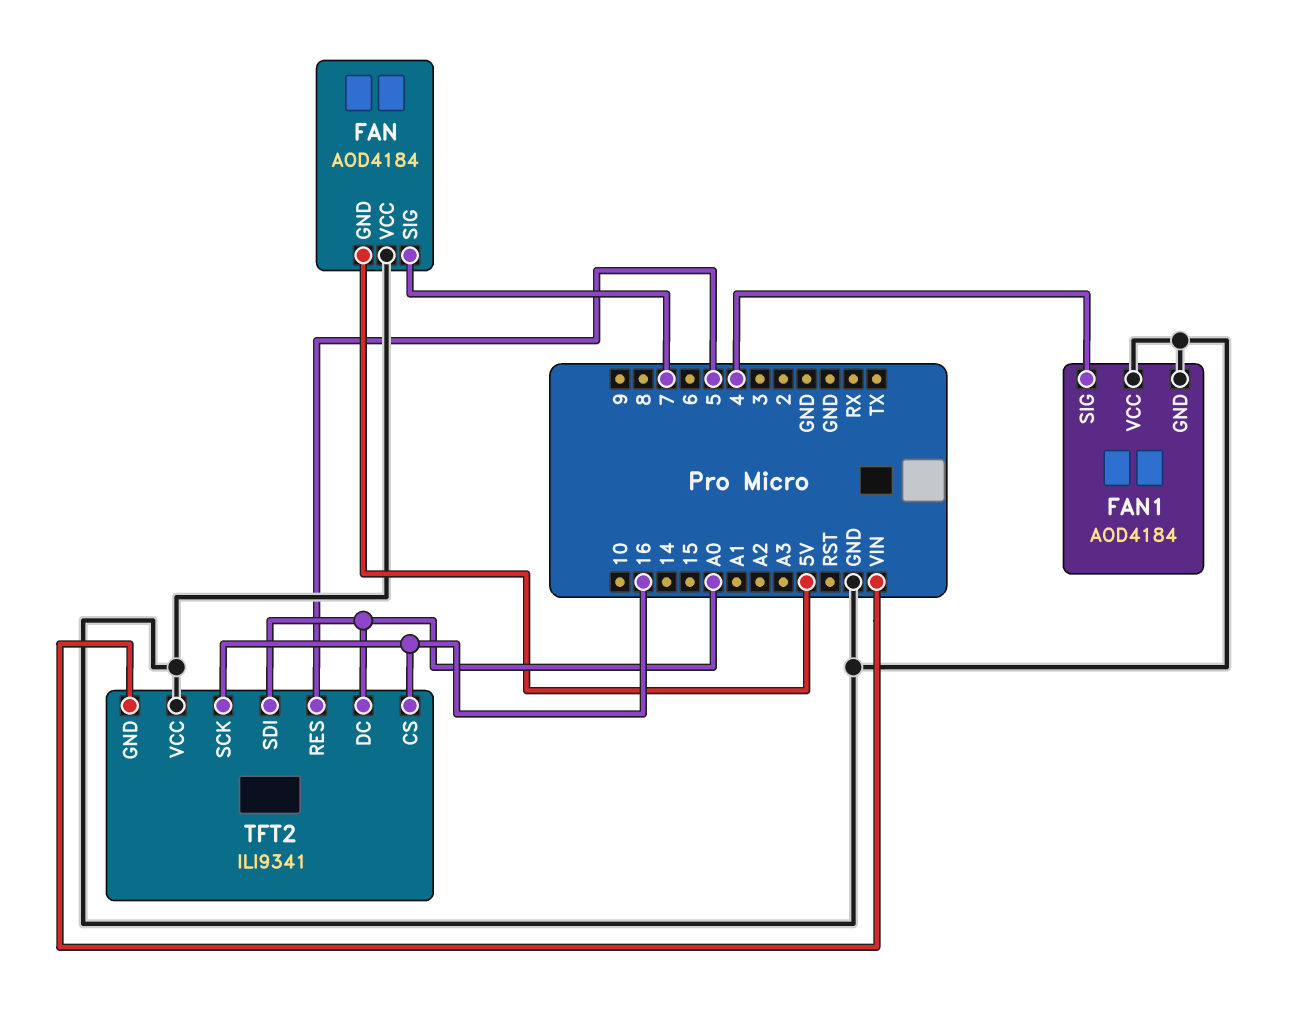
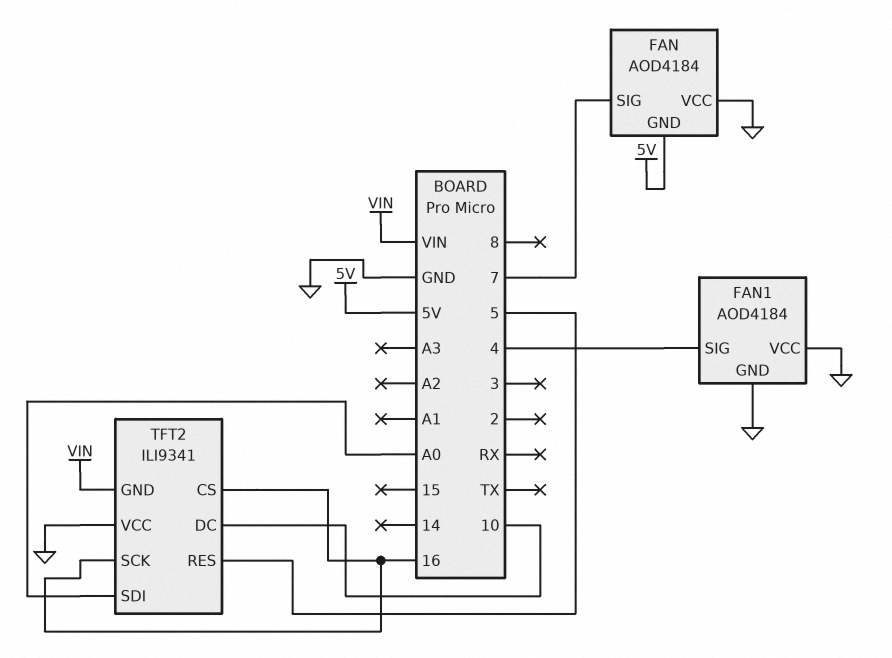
TFT2 pin DC: A0 -> 10

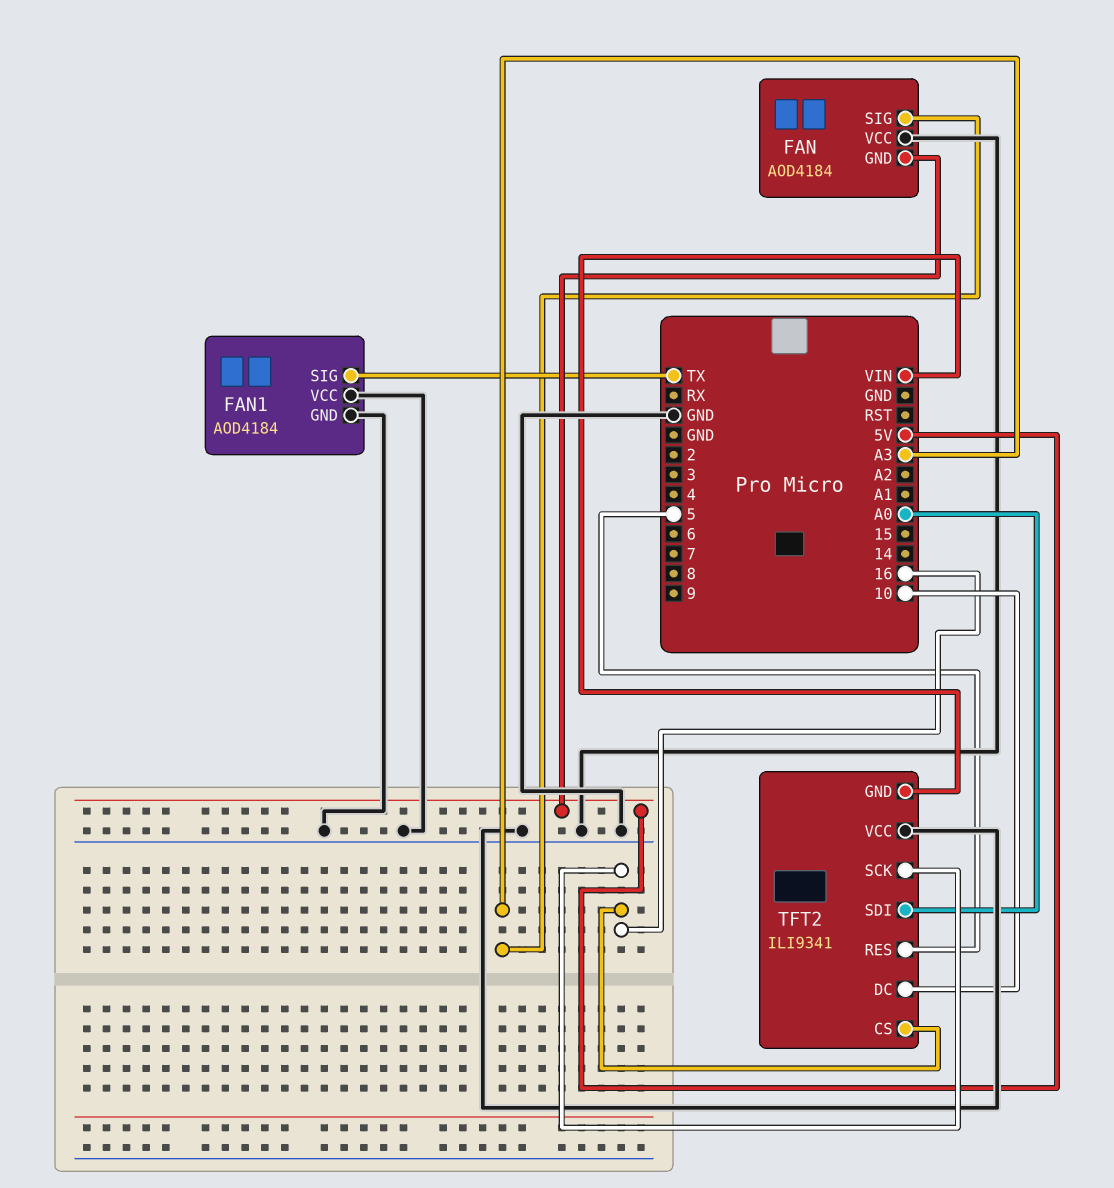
FAN pin SIG: 7 -> A3
FAN1 pin SIG: 4 -> TX

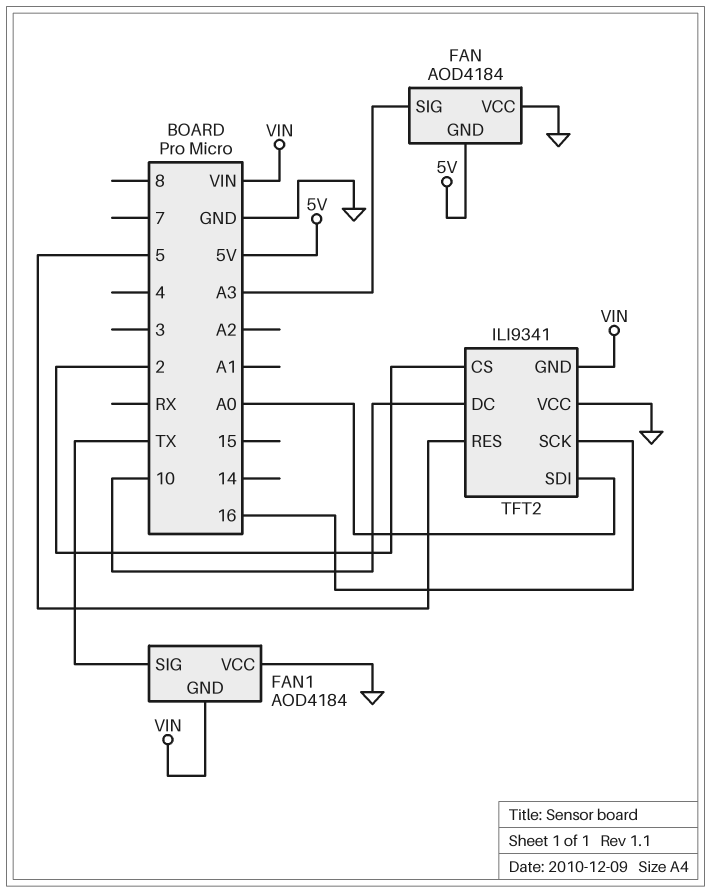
FAN1 pin GND: GND -> VIN
TFT2 pin CS: 16 -> 2

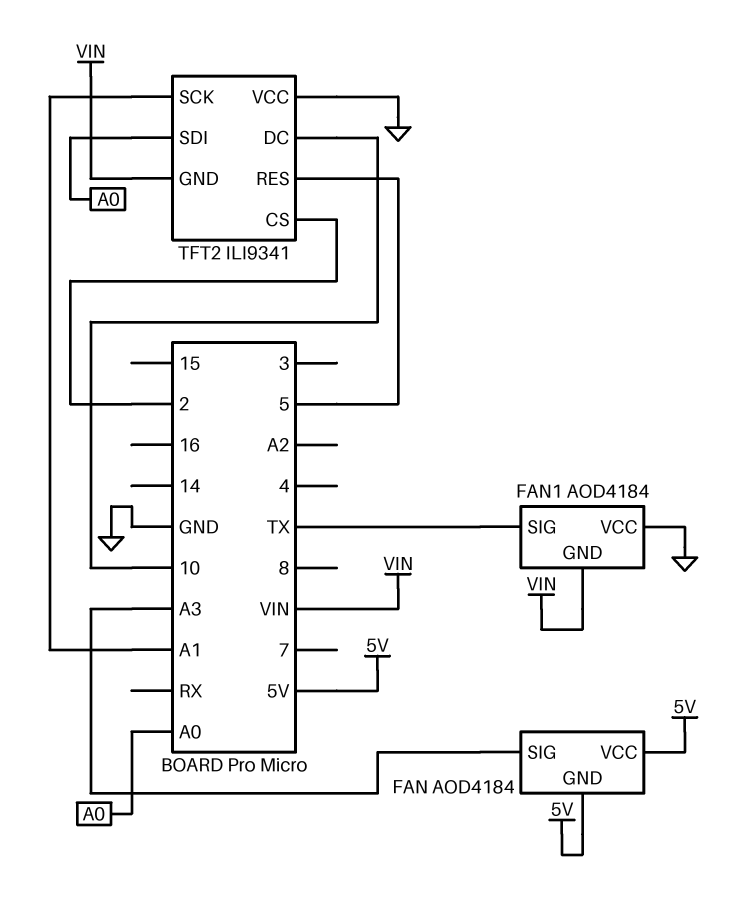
FAN pin VCC: GND -> 5V
TFT2 pin SCK: 16 -> A1

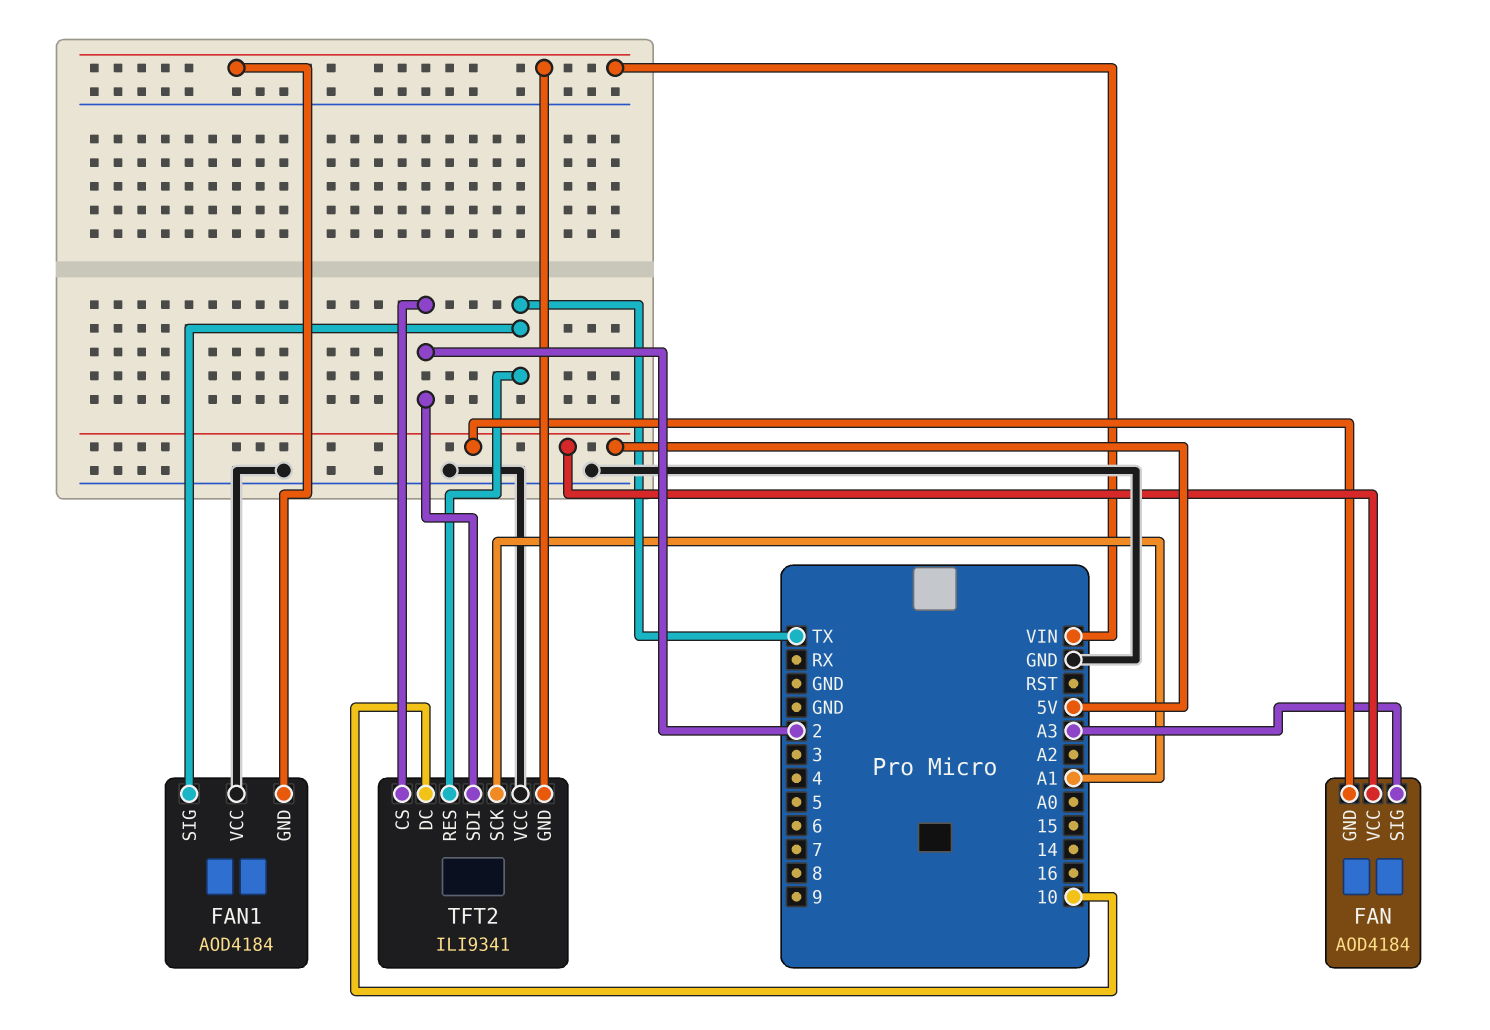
TFT2 pin RES: 5 -> TX
TFT2 pin SDI: A0 -> 2

